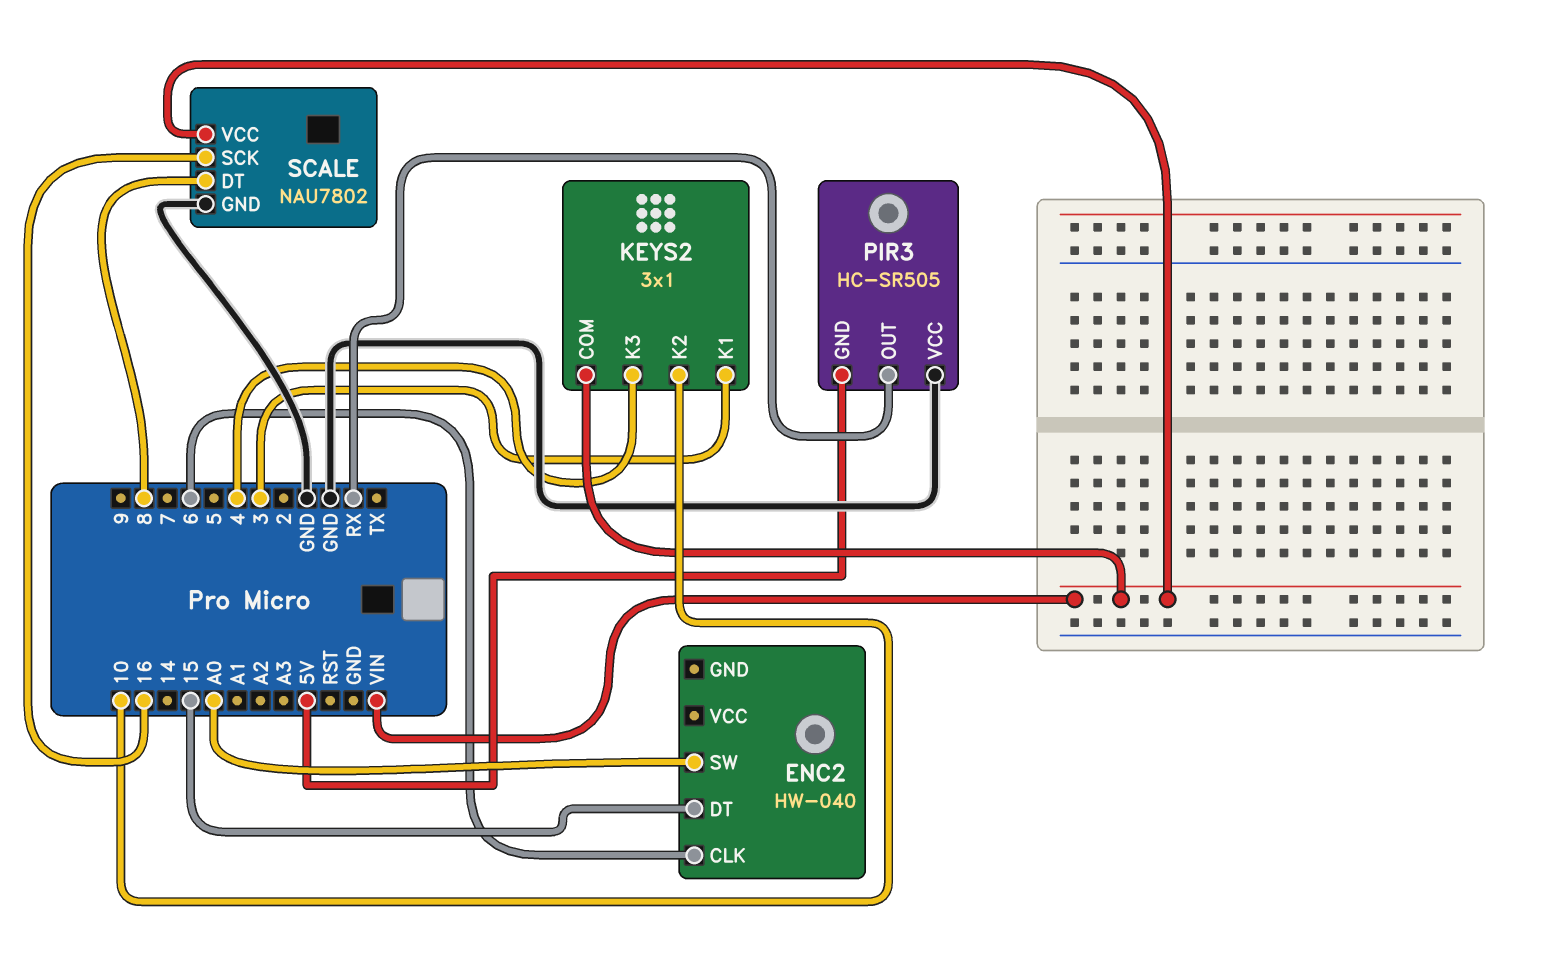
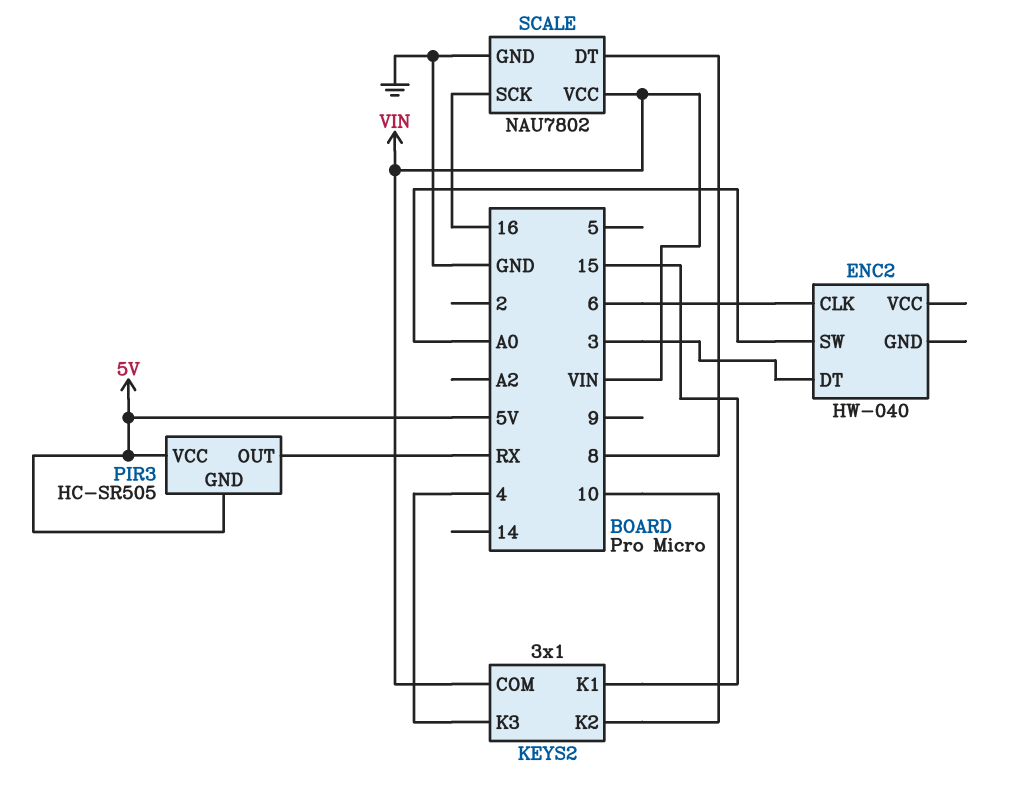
ENC2 pin DT: 15 -> 3
KEYS2 pin K1: 3 -> 15
PIR3 pin VCC: GND -> 5V

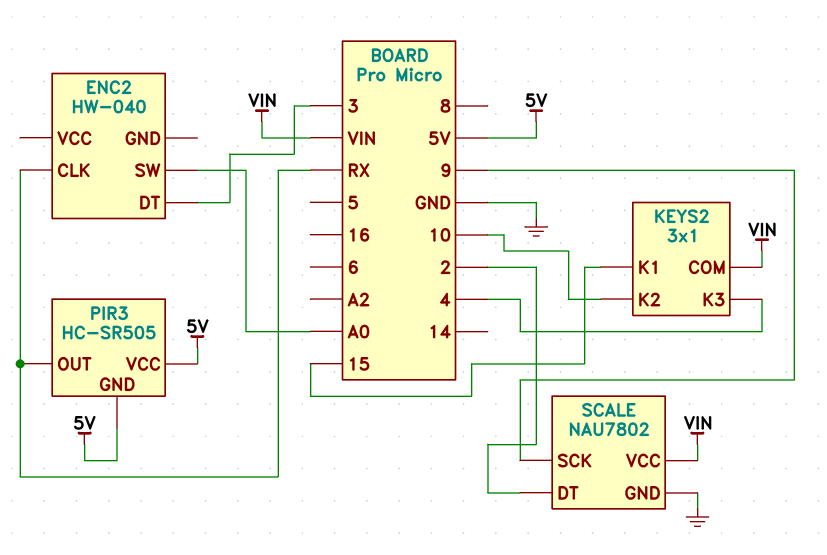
ENC2 pin CLK: 6 -> RX
SCALE pin DT: 8 -> 2
SCALE pin SCK: 16 -> 9

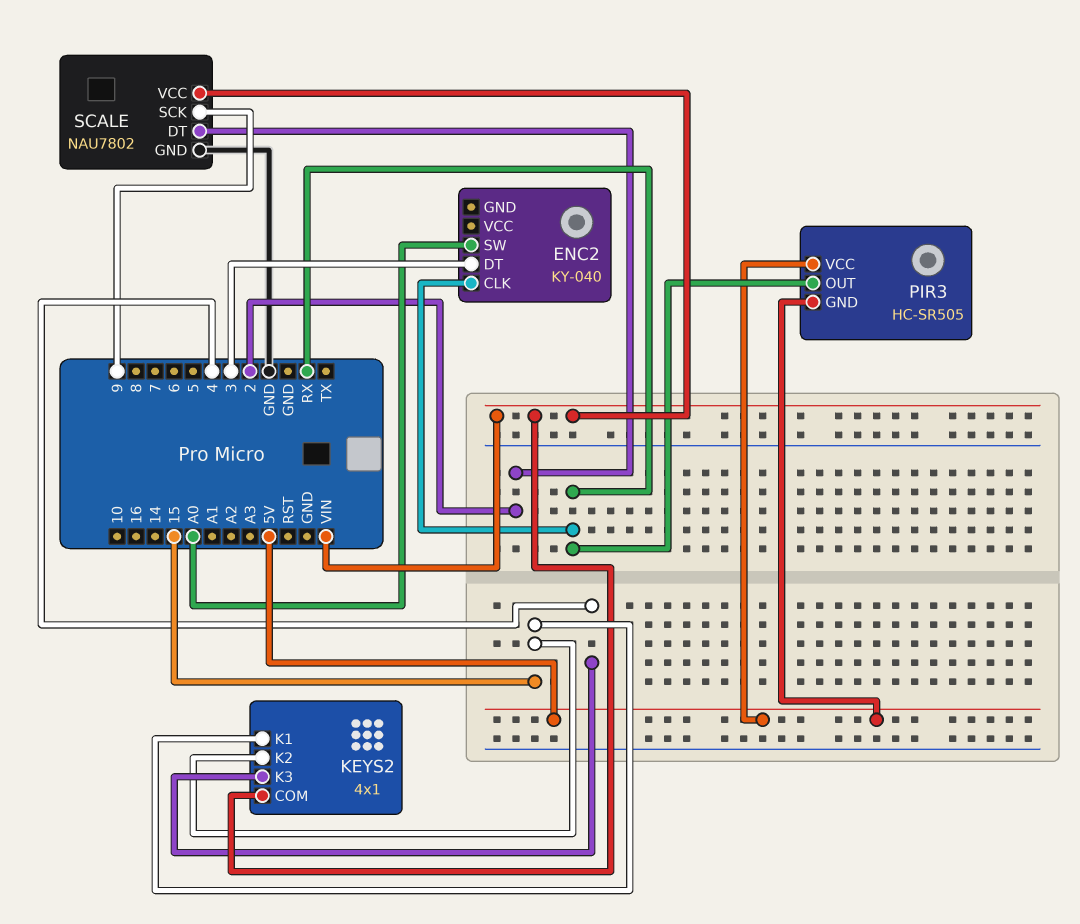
ENC2: HW-040 -> KY-040
KEYS2: 3x1 -> 4x1
KEYS2 pin K2: 10 -> 15

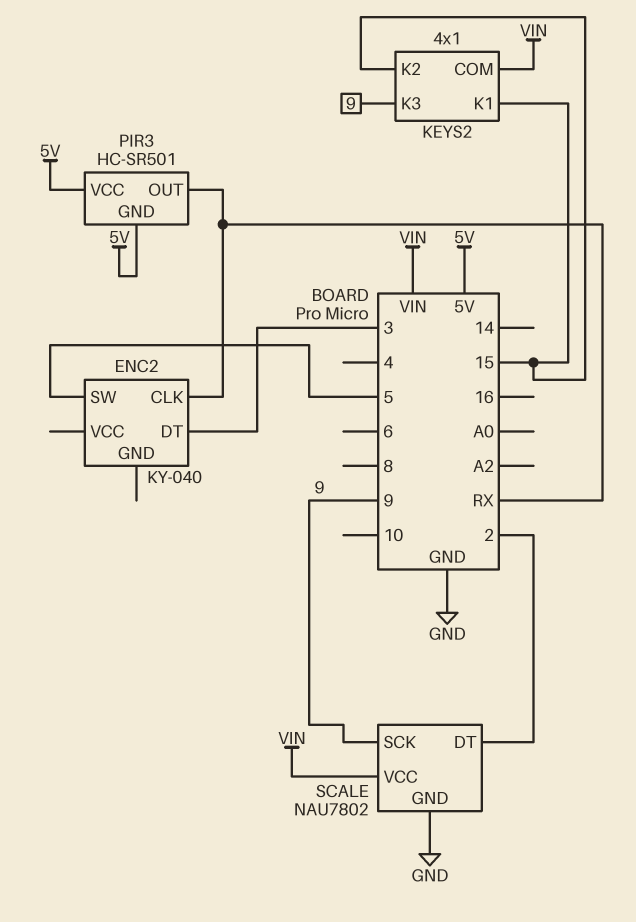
ENC2 pin SW: A0 -> 5
KEYS2 pin K3: 4 -> 9
PIR3: HC-SR505 -> HC-SR501

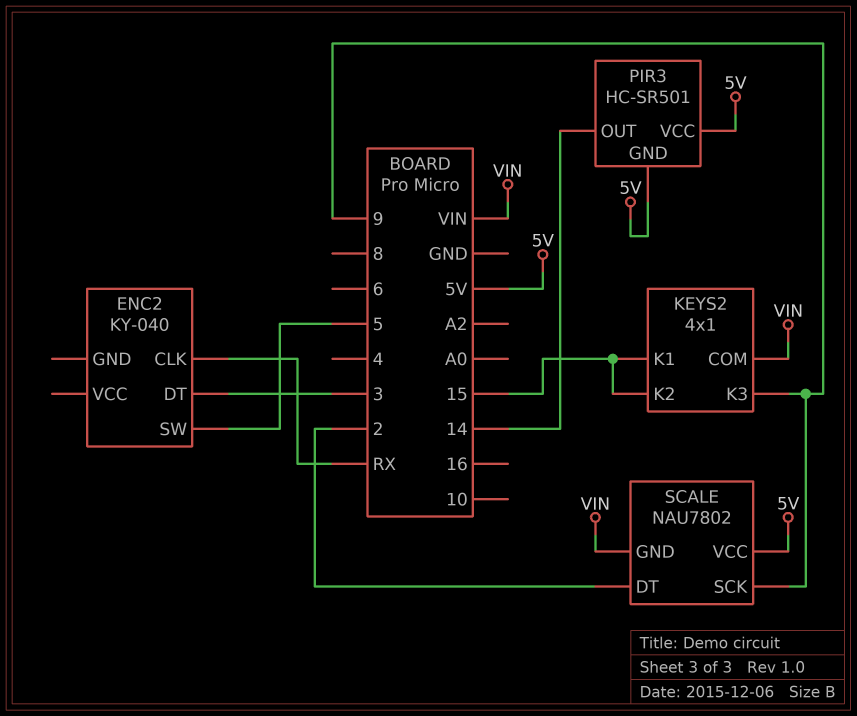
PIR3 pin OUT: RX -> 14
SCALE pin GND: GND -> VIN
SCALE pin VCC: VIN -> 5V

